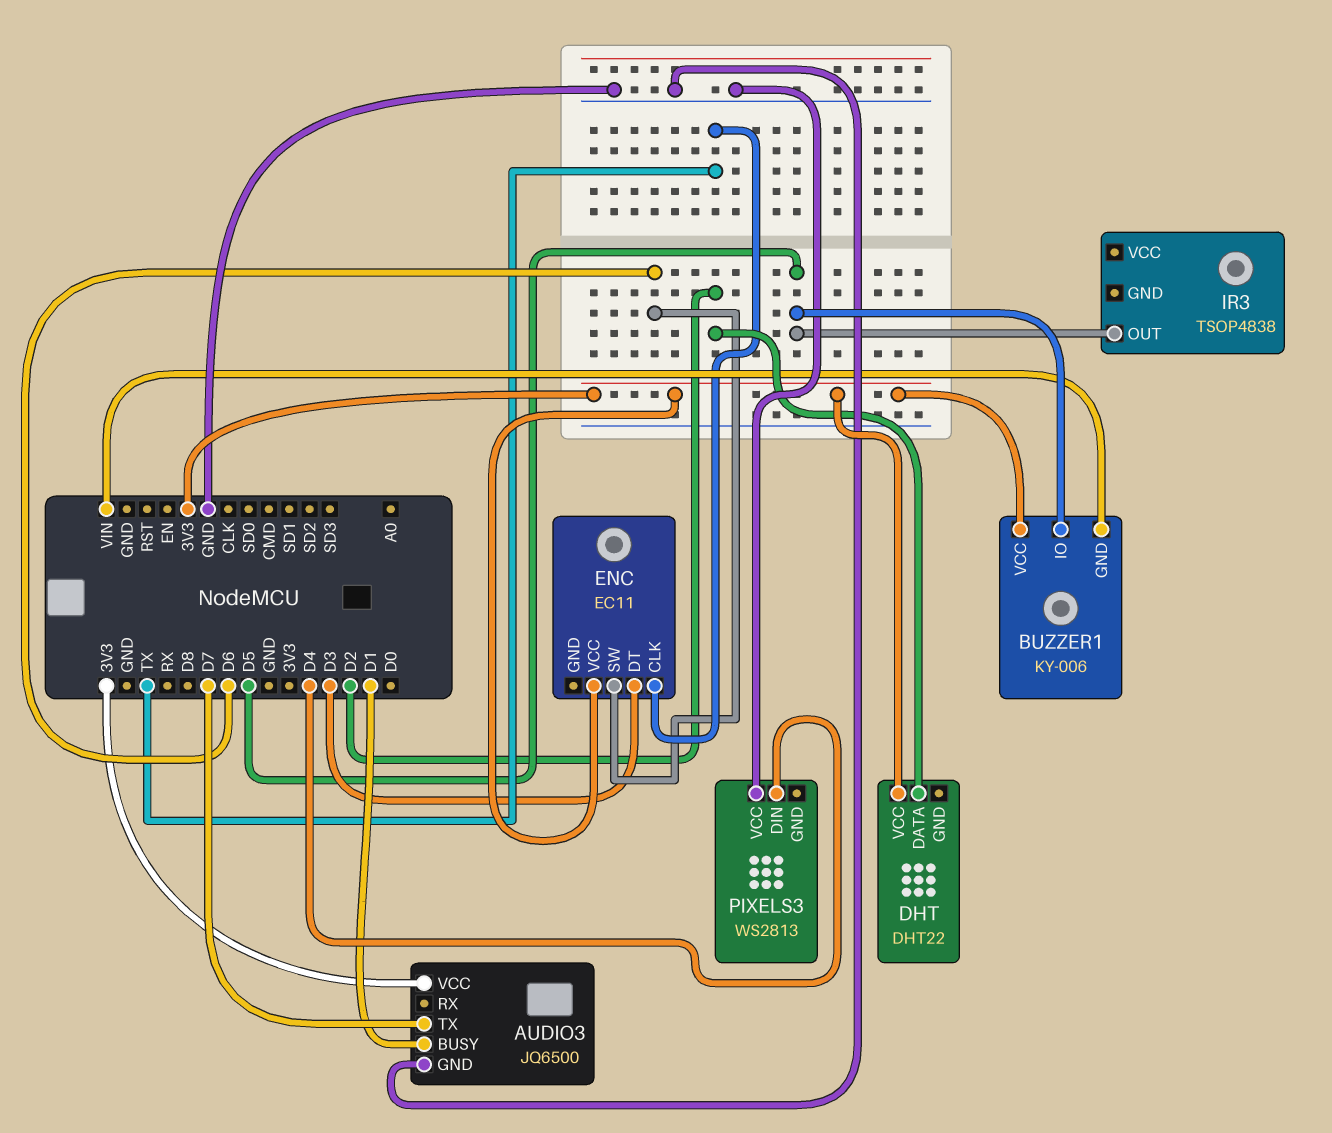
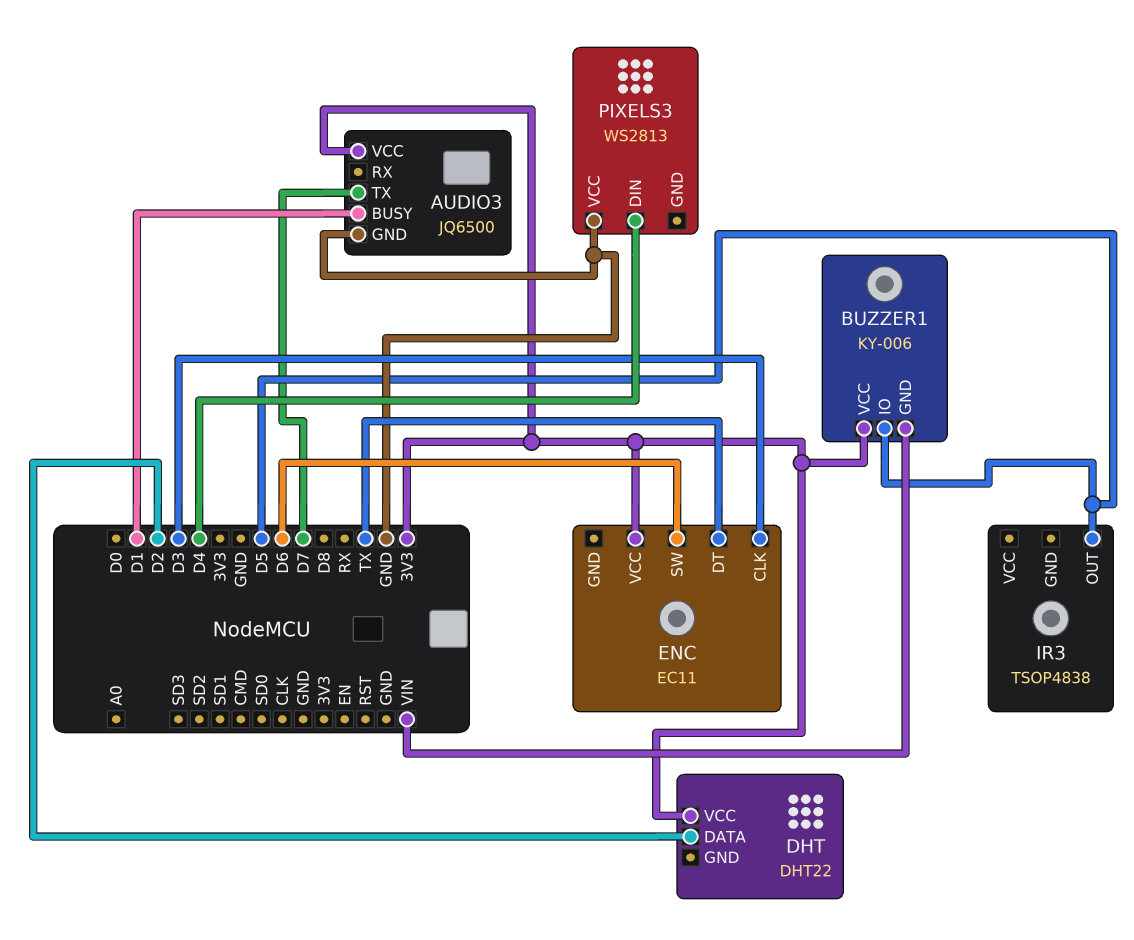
ENC pin CLK: TX -> D3
ENC pin DT: D3 -> TX

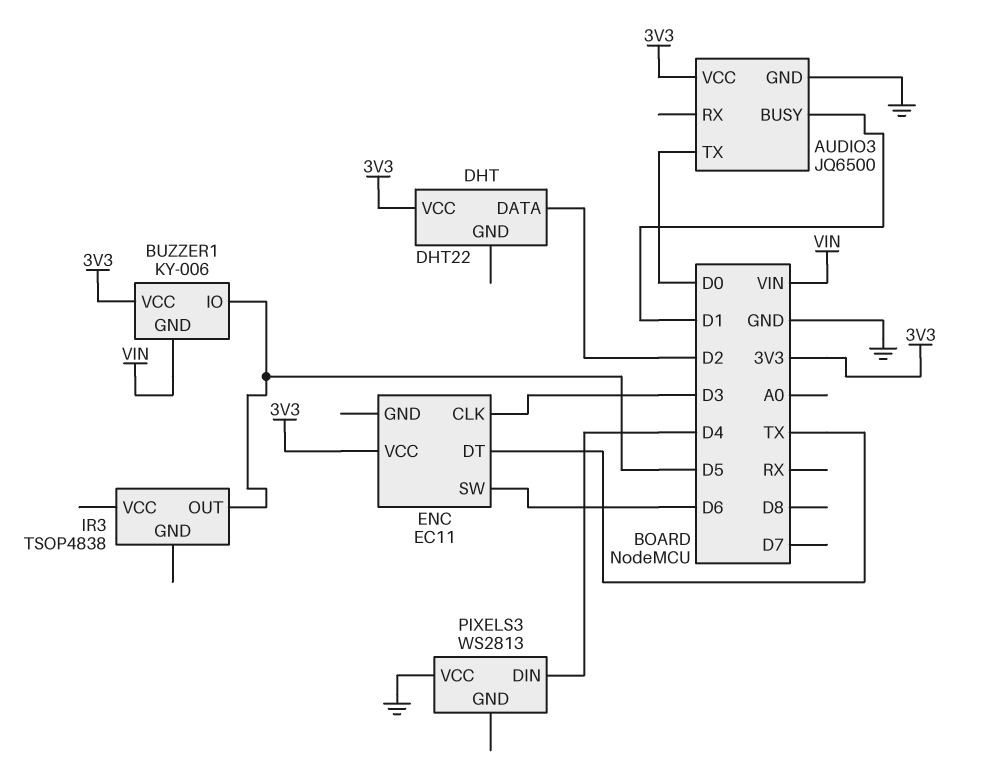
AUDIO3 pin TX: D7 -> D0

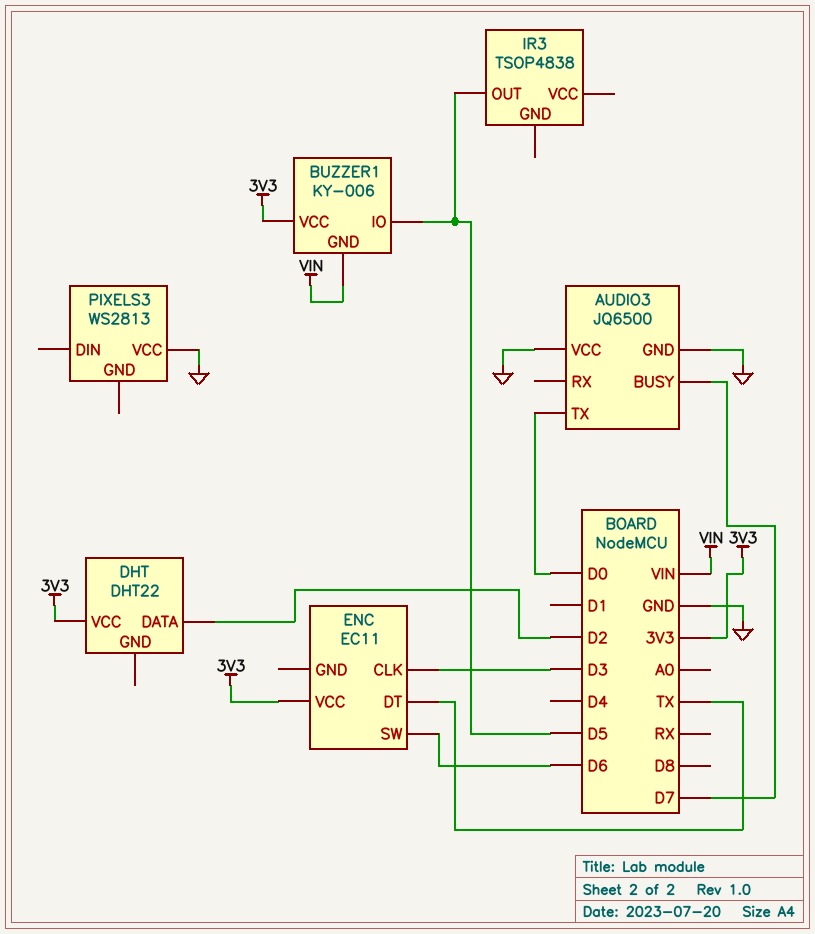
AUDIO3 pin BUSY: D1 -> D7
AUDIO3 pin VCC: 3V3 -> GND
PIXELS3 pin DIN: D4 -> none

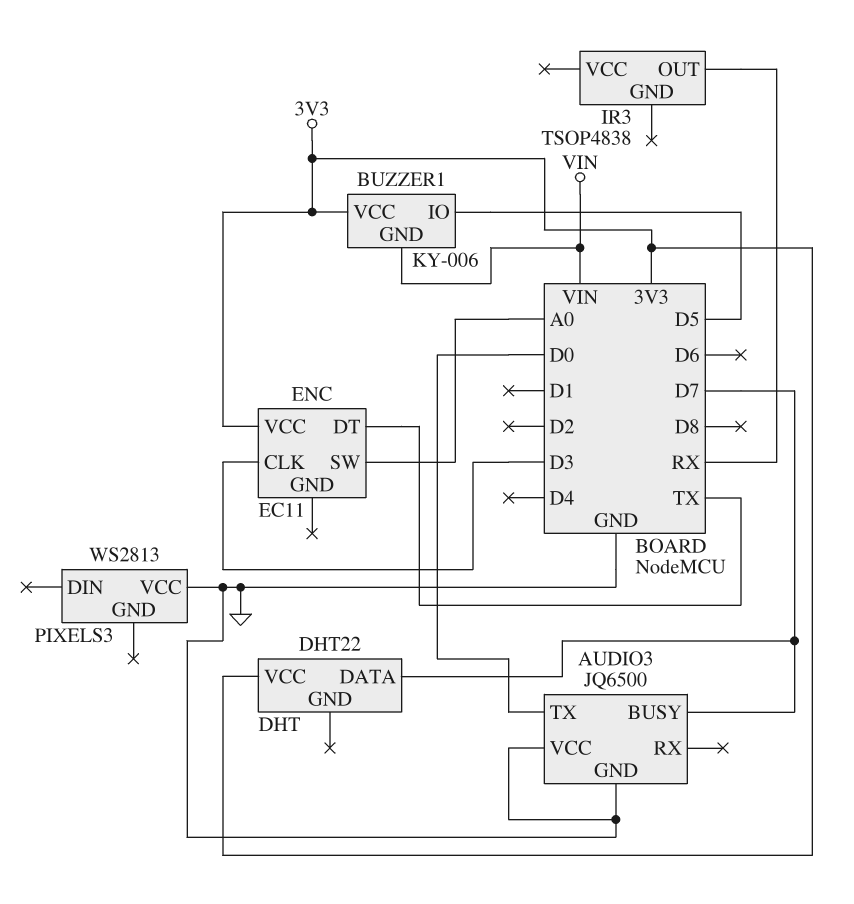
DHT pin DATA: D2 -> D7
ENC pin SW: D6 -> A0
IR3 pin OUT: D5 -> RX

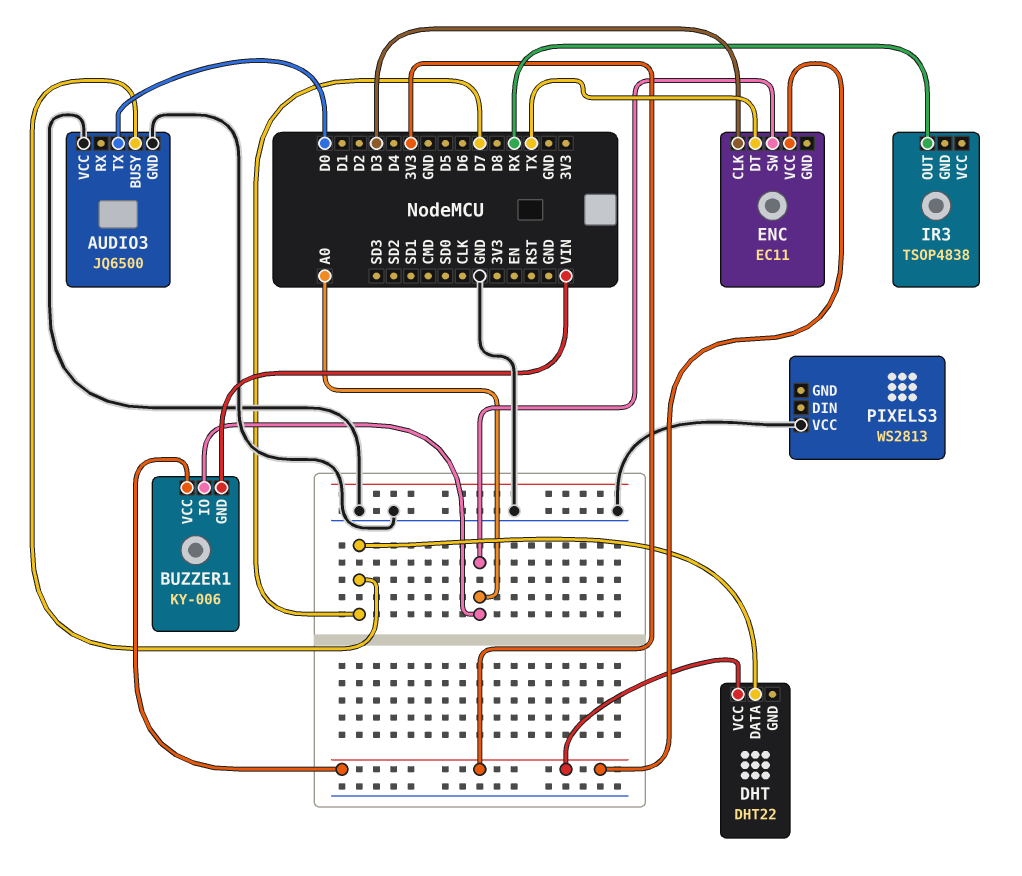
BUZZER1 pin IO: D5 -> A0

